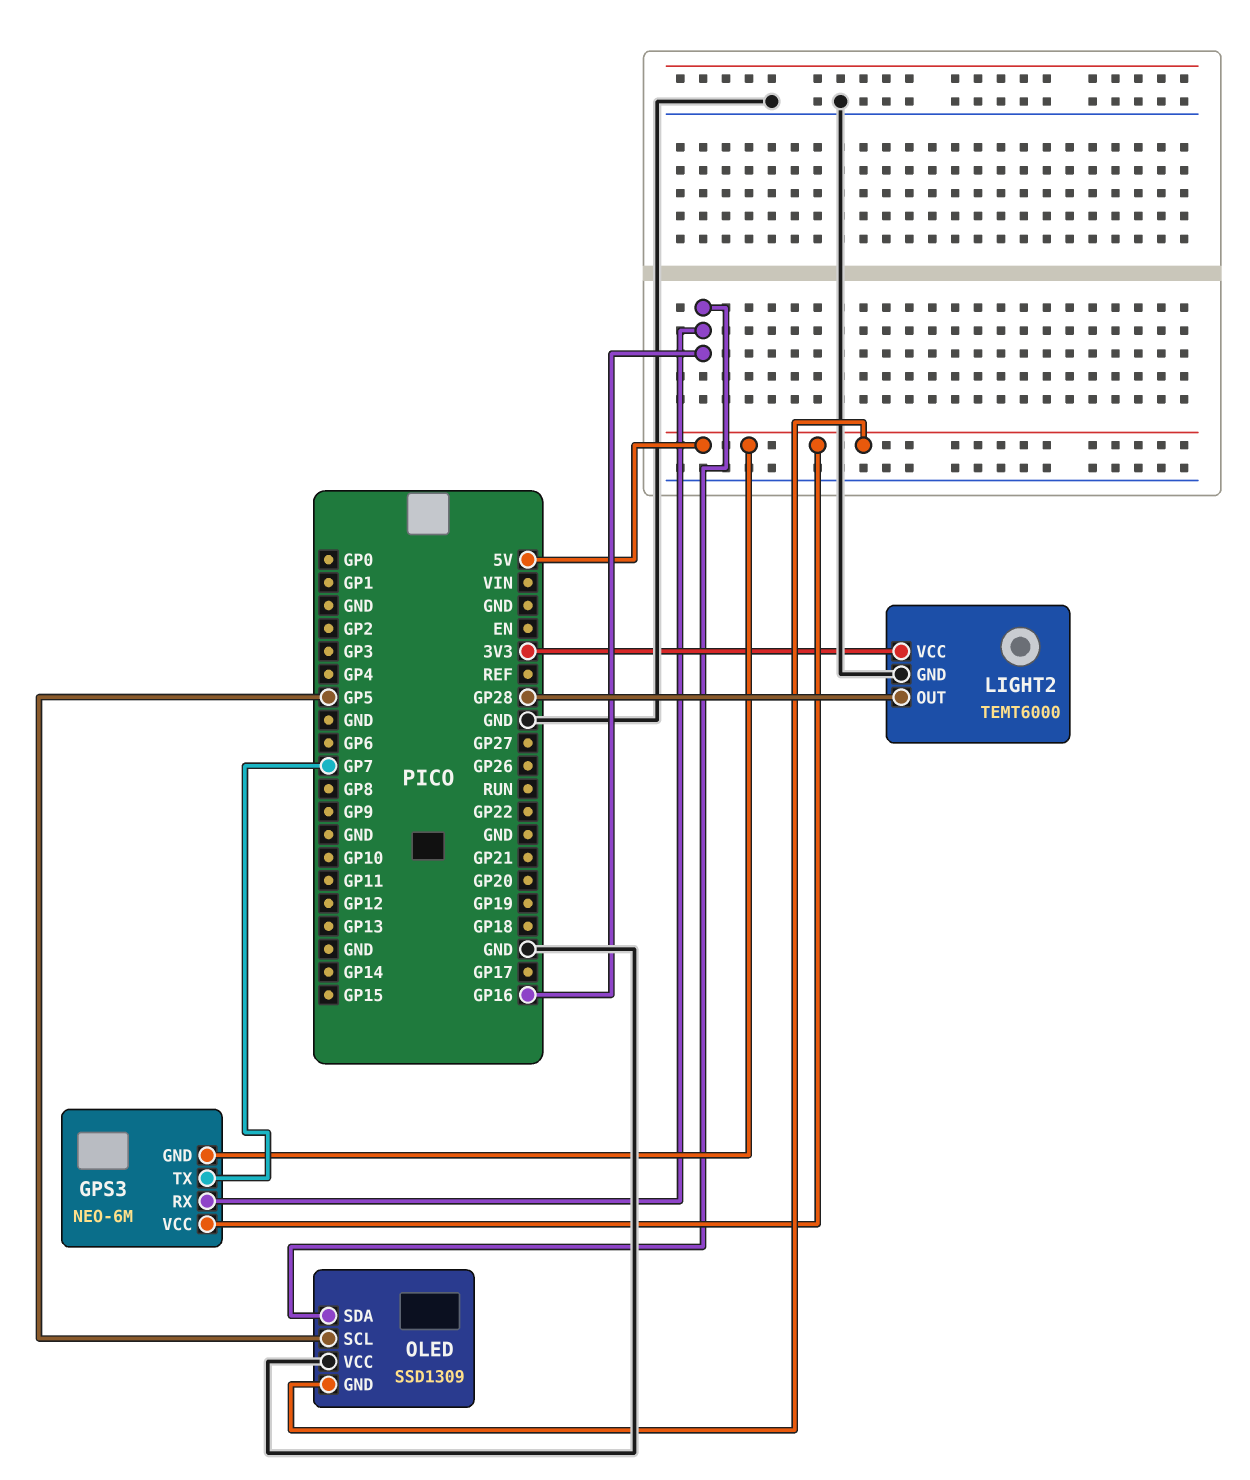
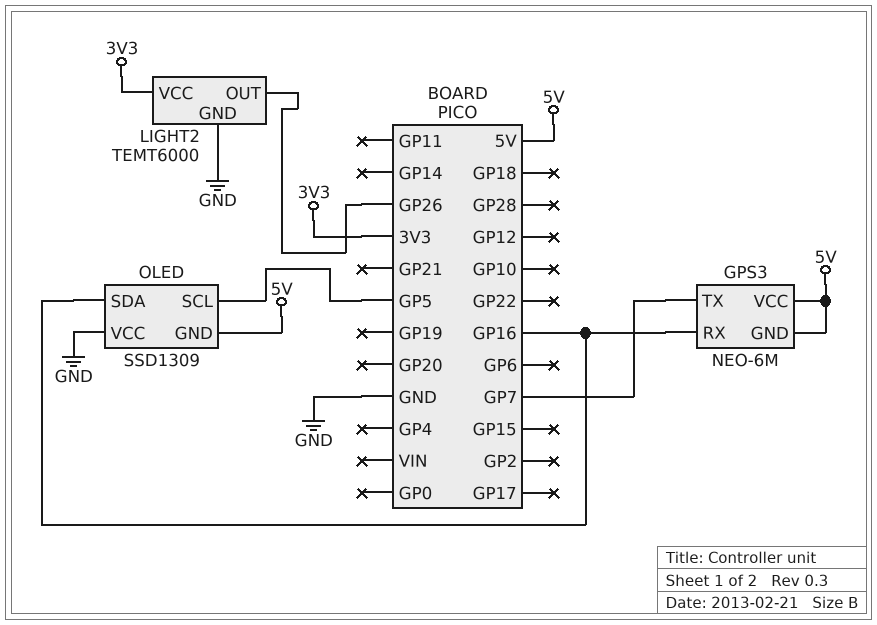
LIGHT2 pin OUT: GP28 -> GP26

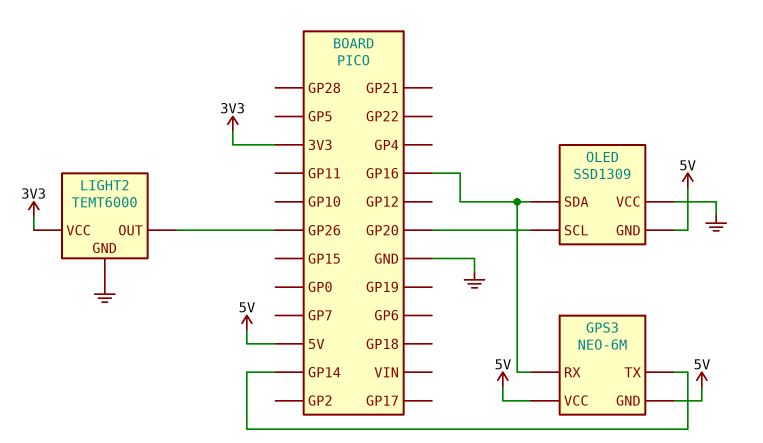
GPS3 pin TX: GP7 -> GP14
OLED pin SCL: GP5 -> GP20

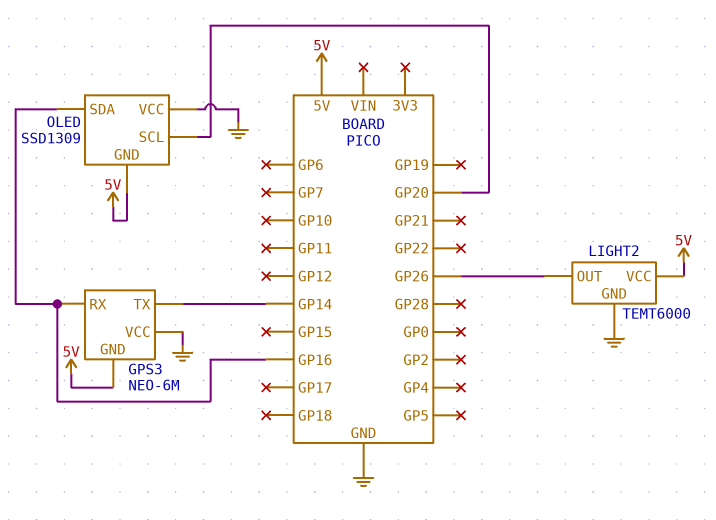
GPS3 pin VCC: 5V -> GND
LIGHT2 pin VCC: 3V3 -> 5V

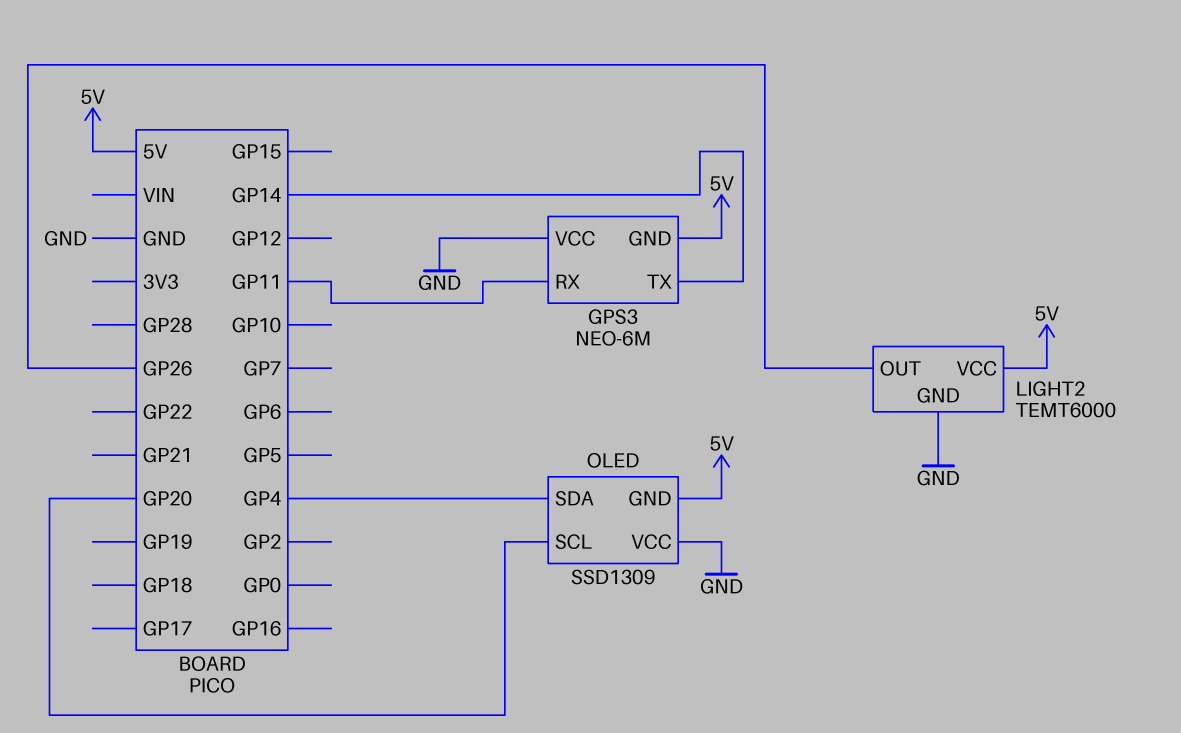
GPS3 pin RX: GP16 -> GP11
OLED pin SDA: GP16 -> GP4

